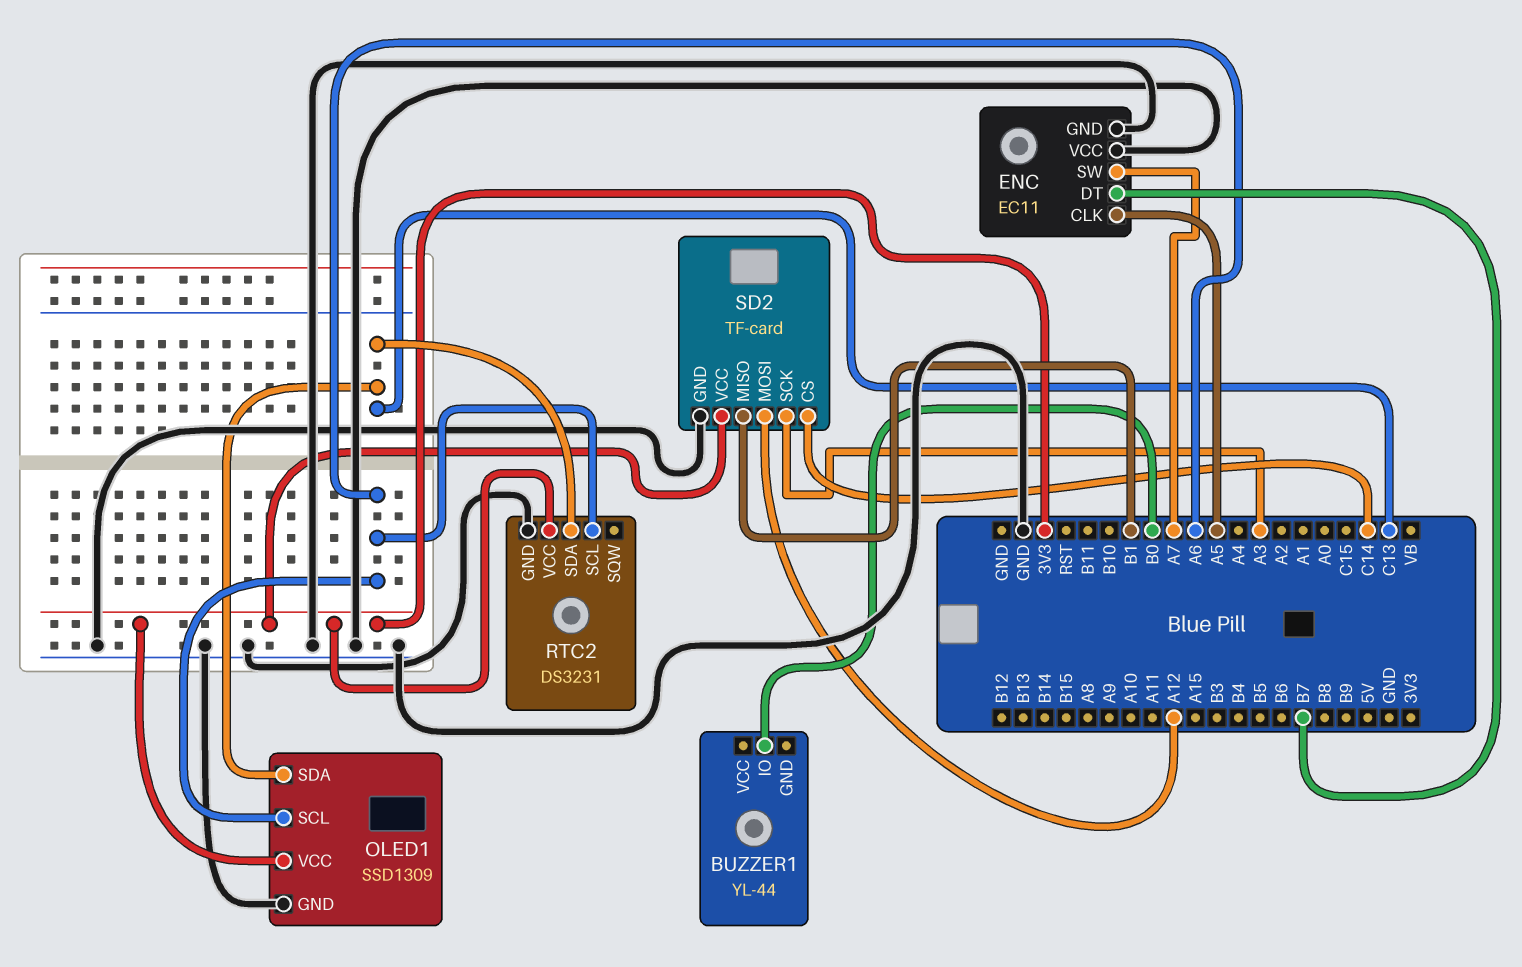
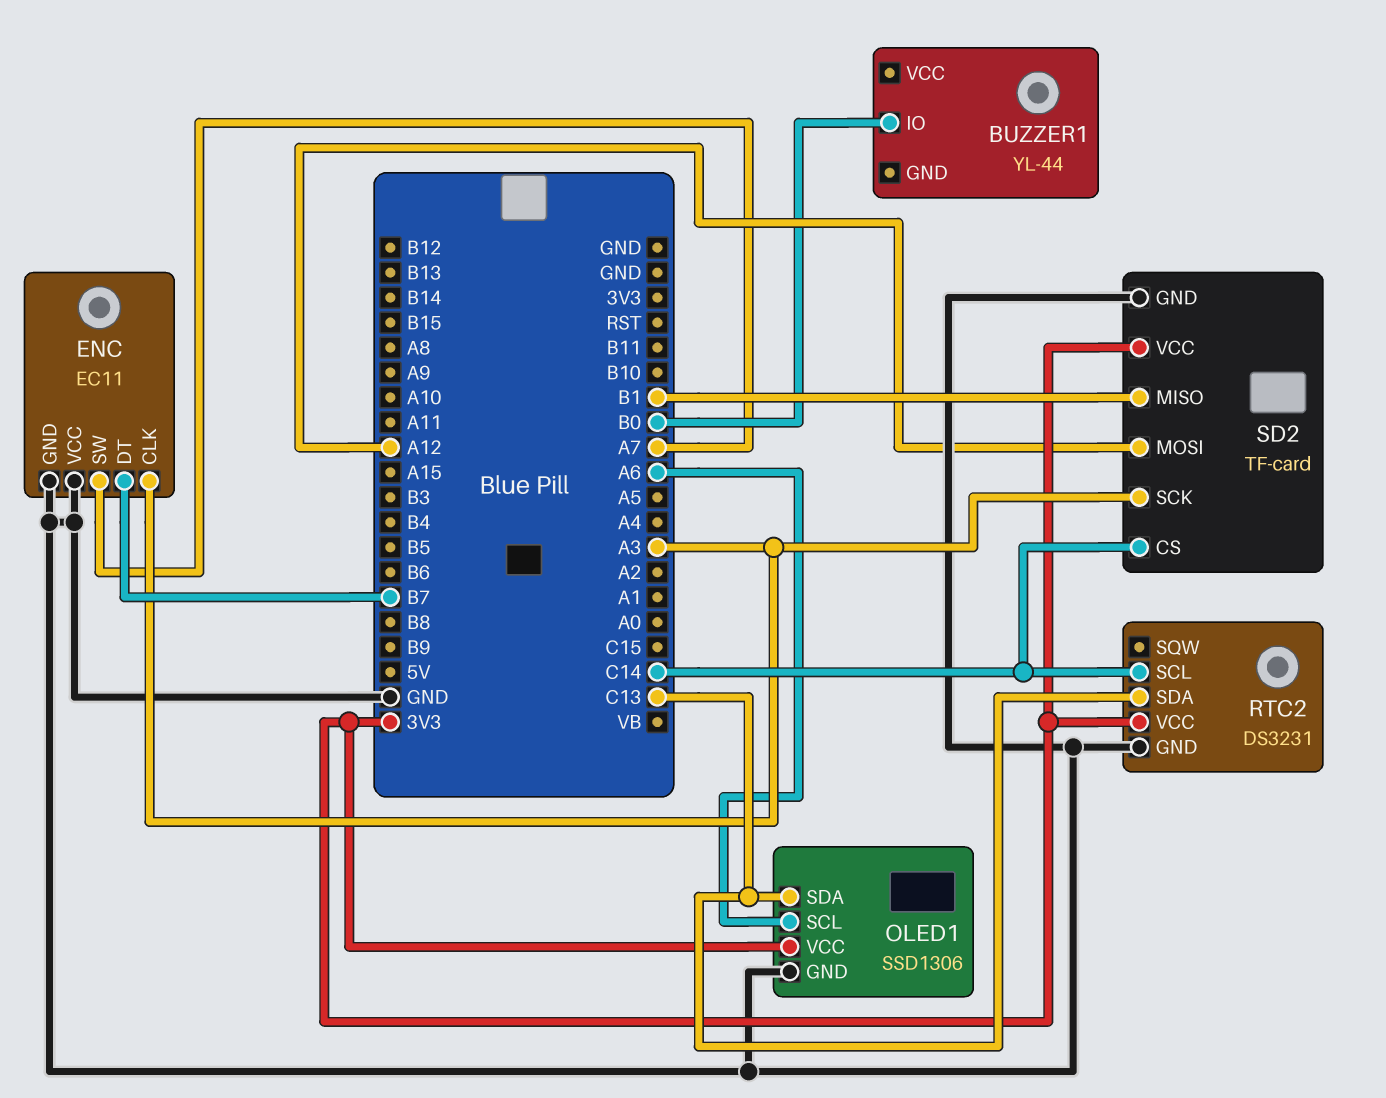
ENC pin CLK: A5 -> A3
OLED1: SSD1309 -> SSD1306
RTC2 pin SCL: A6 -> C14

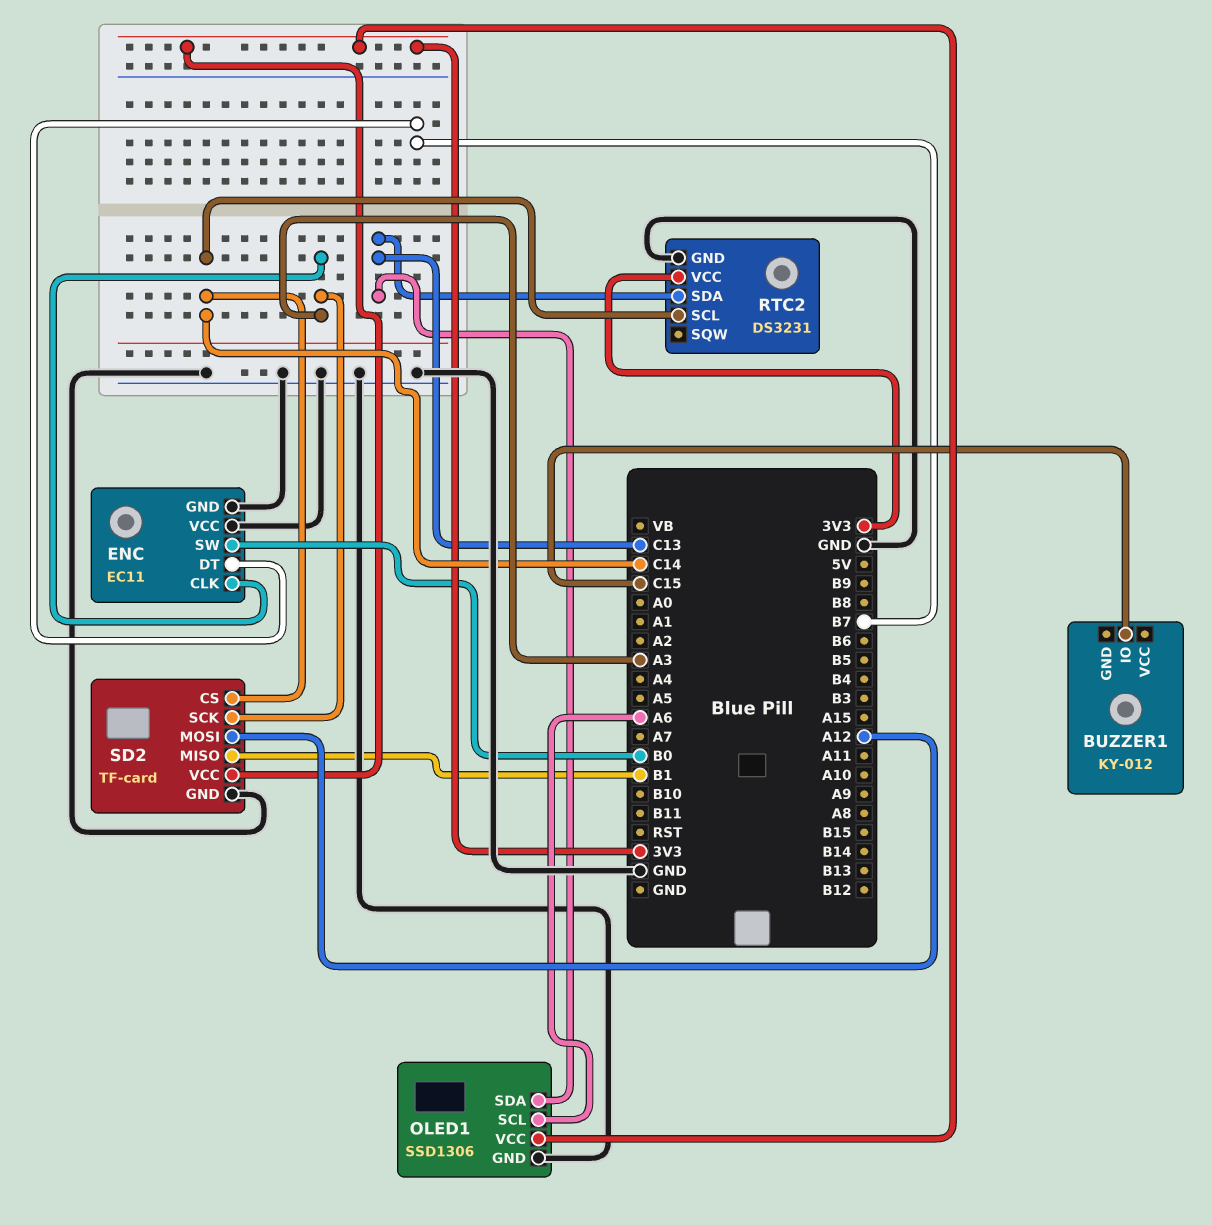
BUZZER1: YL-44 -> KY-012
BUZZER1 pin IO: B0 -> C15
ENC pin SW: A7 -> B0

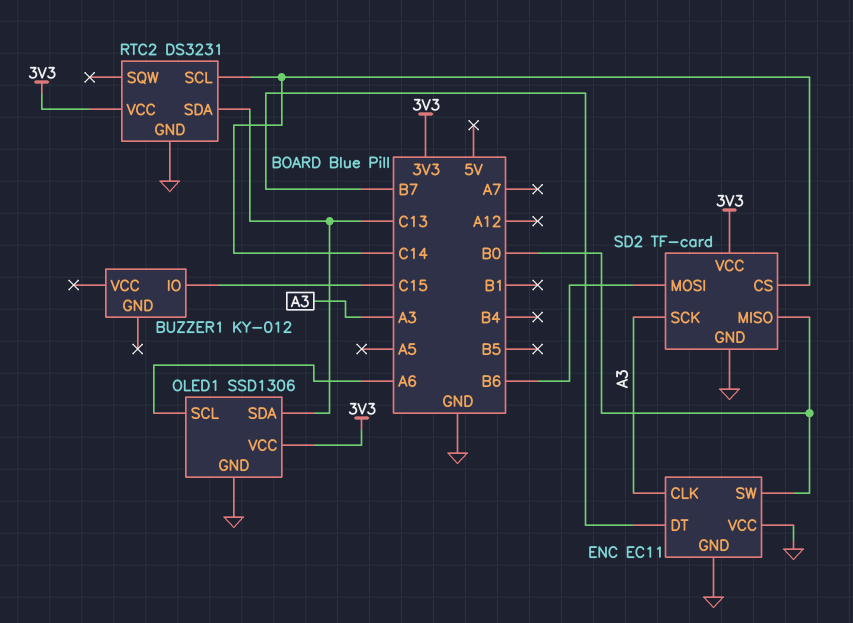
SD2 pin MISO: B1 -> B0
SD2 pin MOSI: A12 -> B6

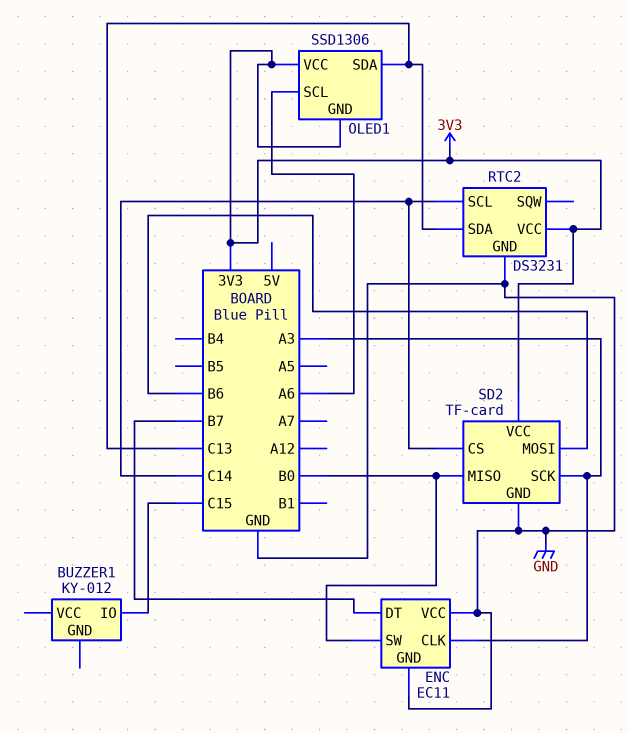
OLED1 pin GND: GND -> 3V3

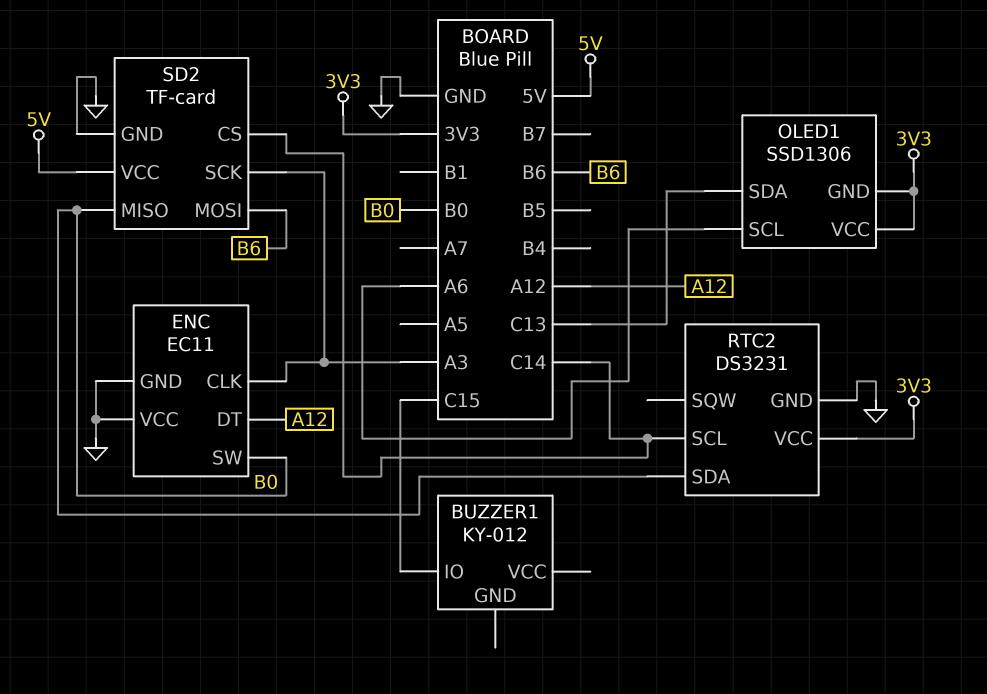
ENC pin DT: B7 -> A12
RTC2 pin SDA: C13 -> B0
SD2 pin VCC: 3V3 -> 5V

